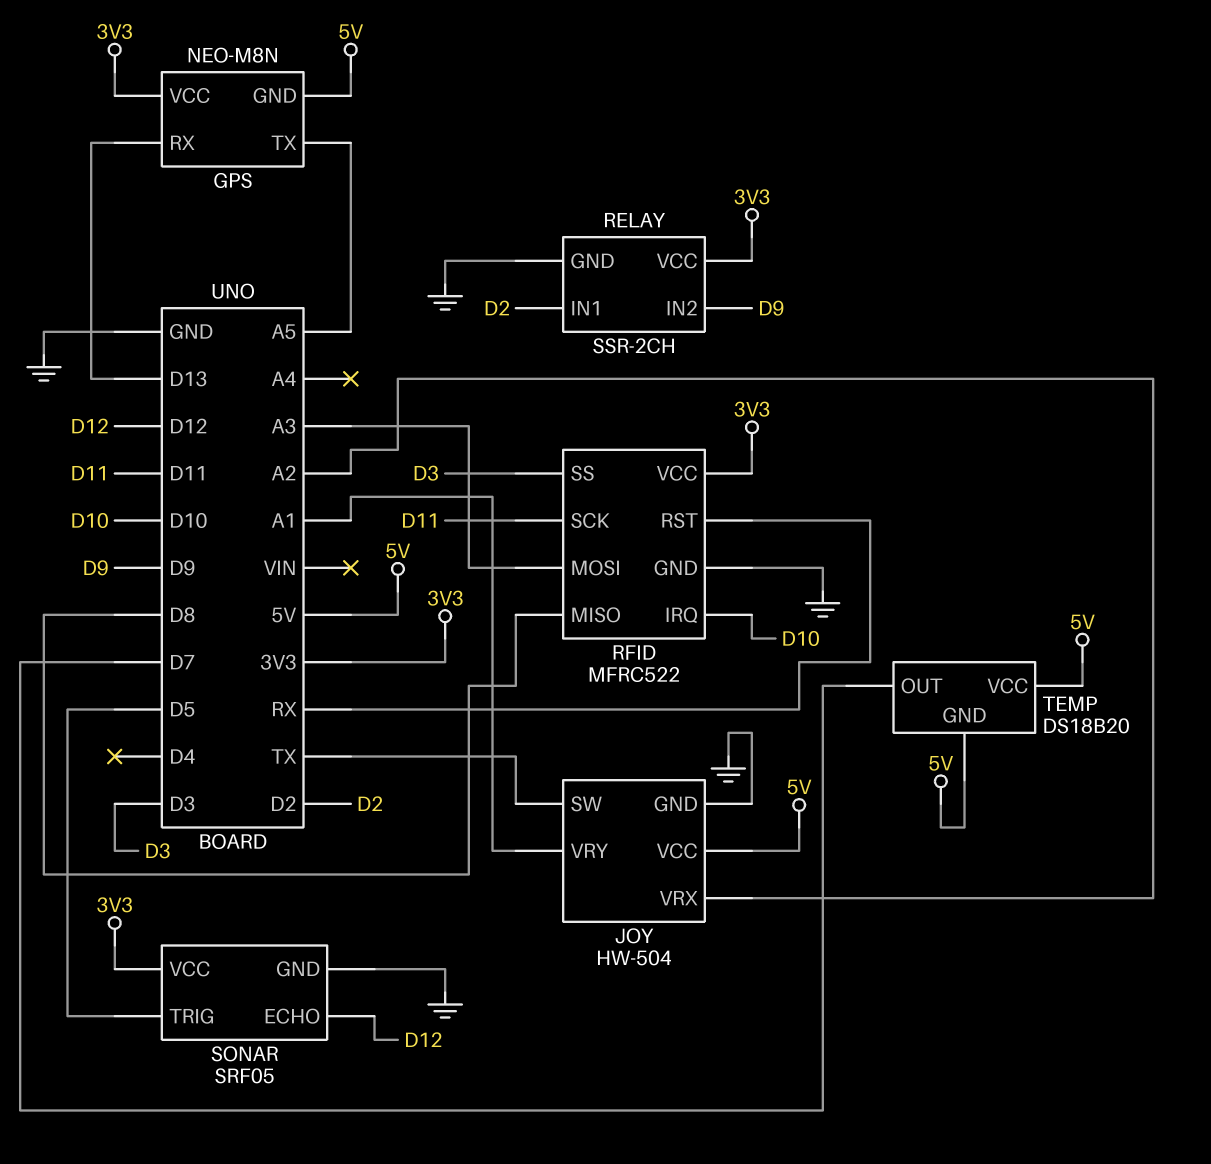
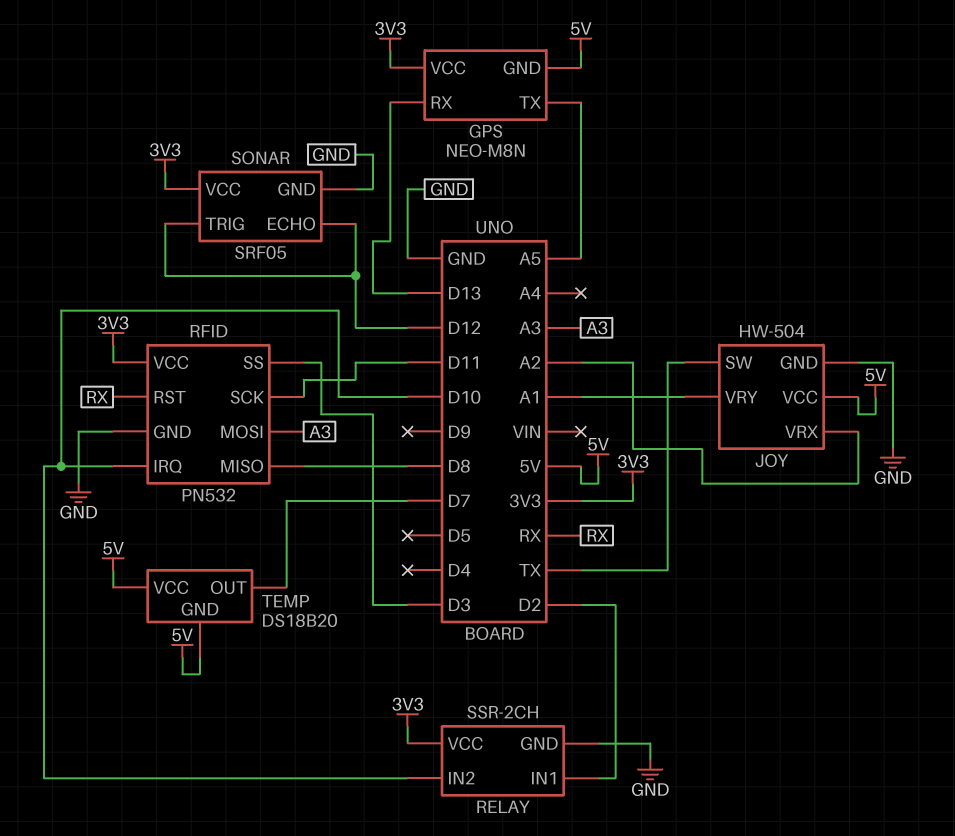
RELAY pin IN2: D9 -> D10
RFID: MFRC522 -> PN532
SONAR pin TRIG: D5 -> D12

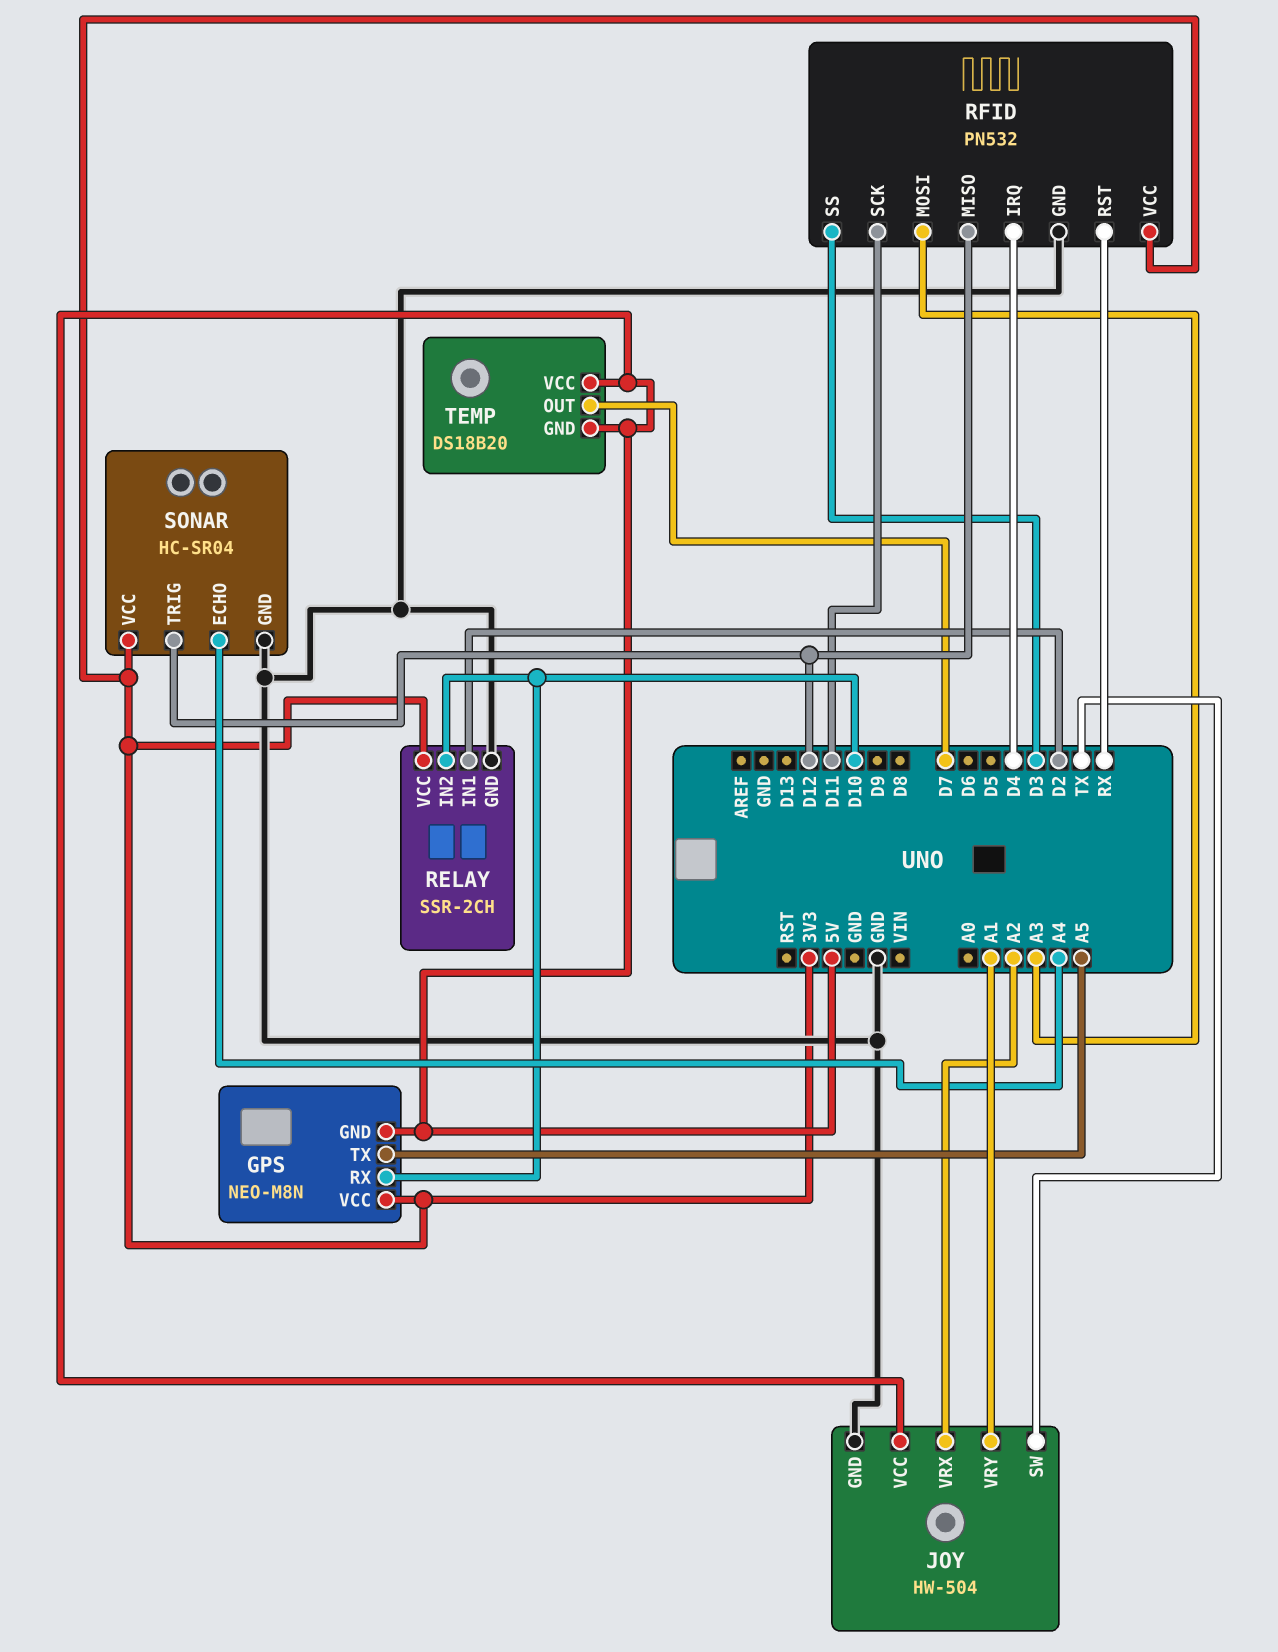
GPS pin RX: D13 -> D10
RFID pin IRQ: D10 -> D4
RFID pin MISO: D8 -> D12
SONAR: SRF05 -> HC-SR04
SONAR pin ECHO: D12 -> A4

